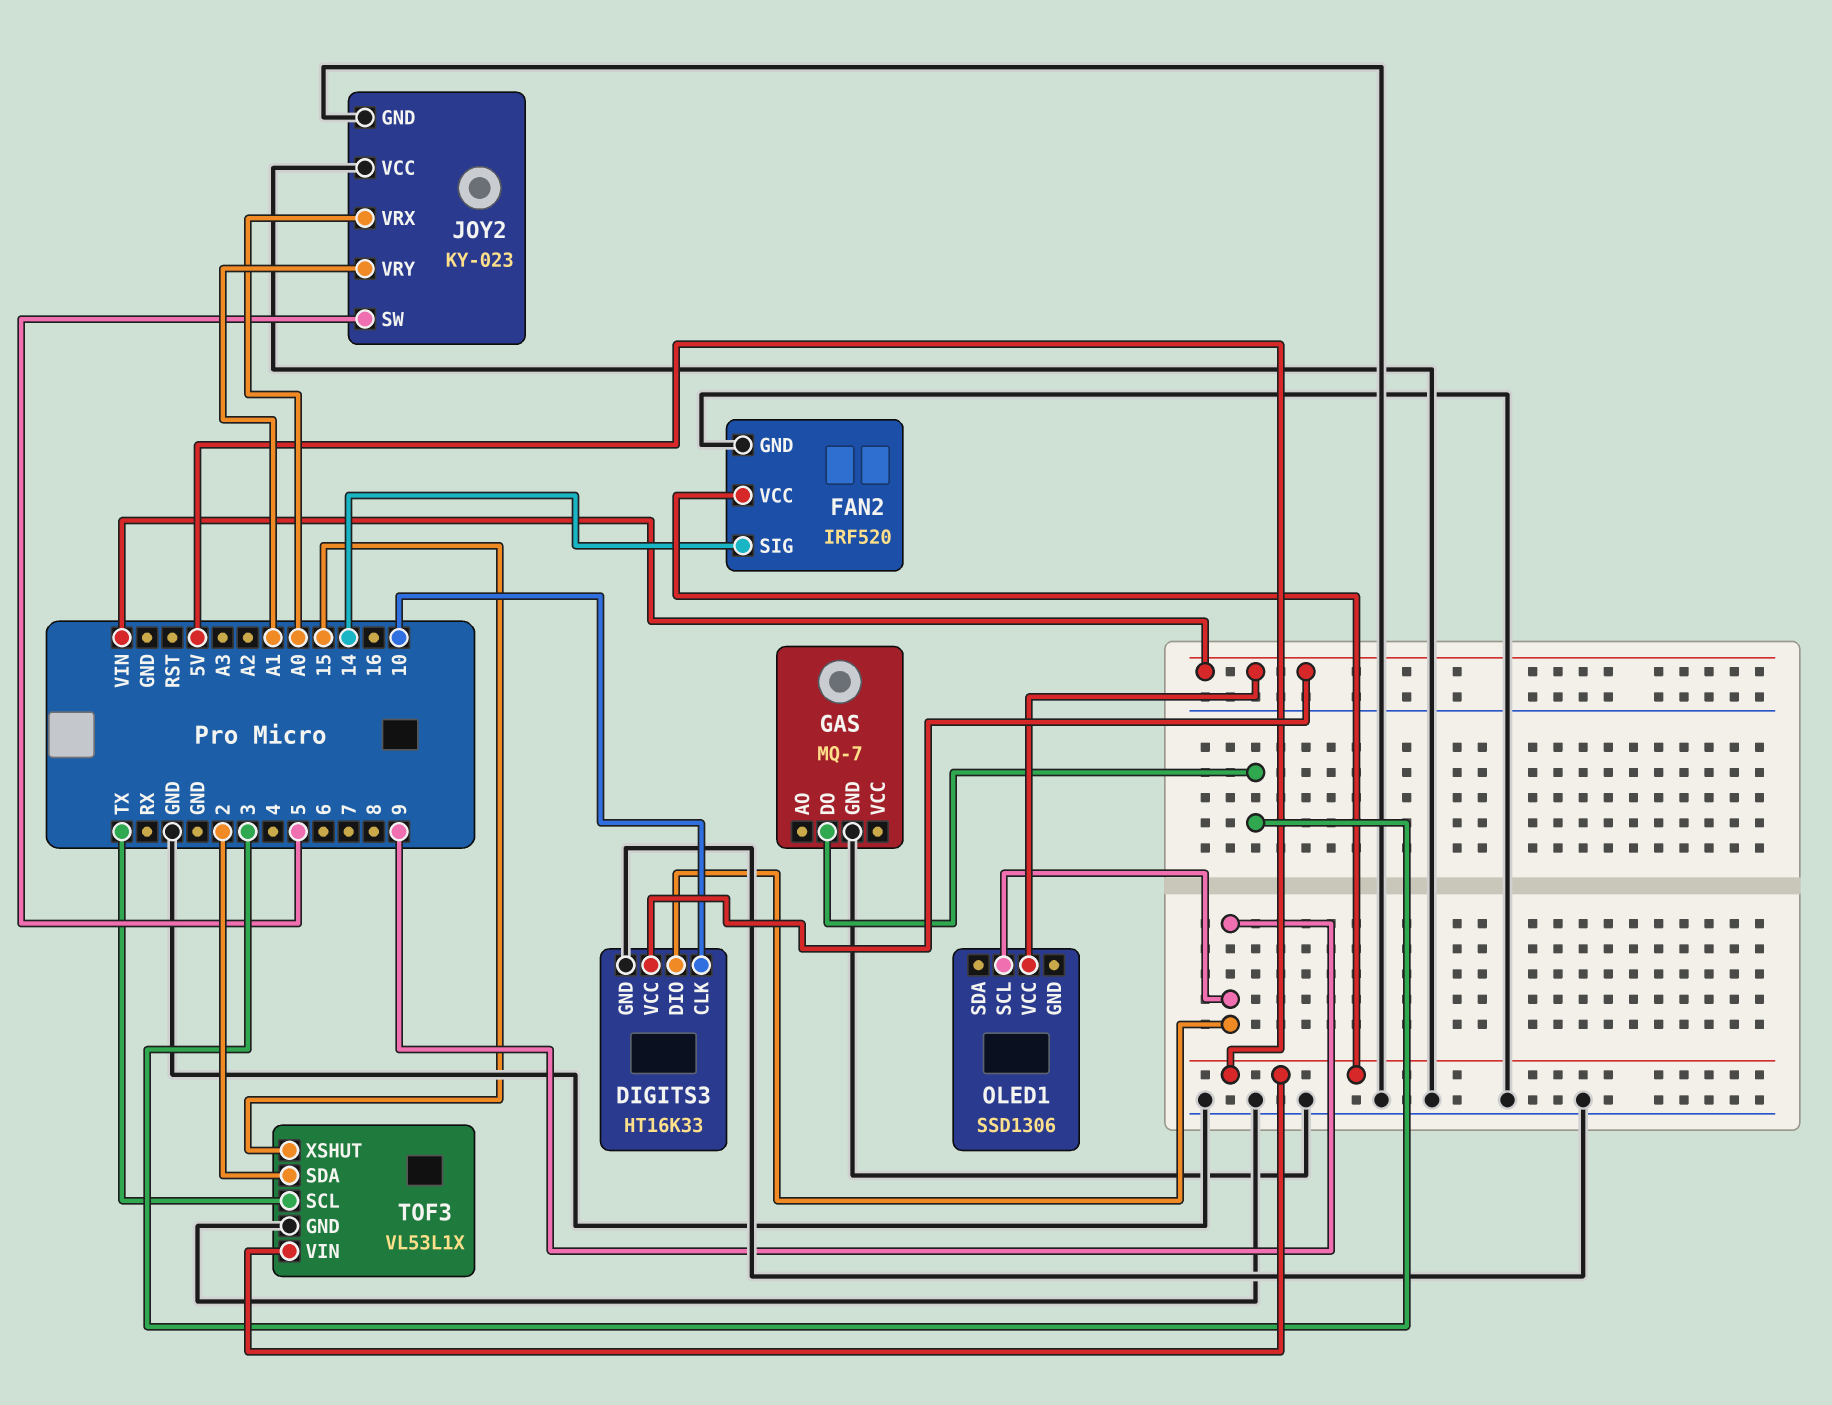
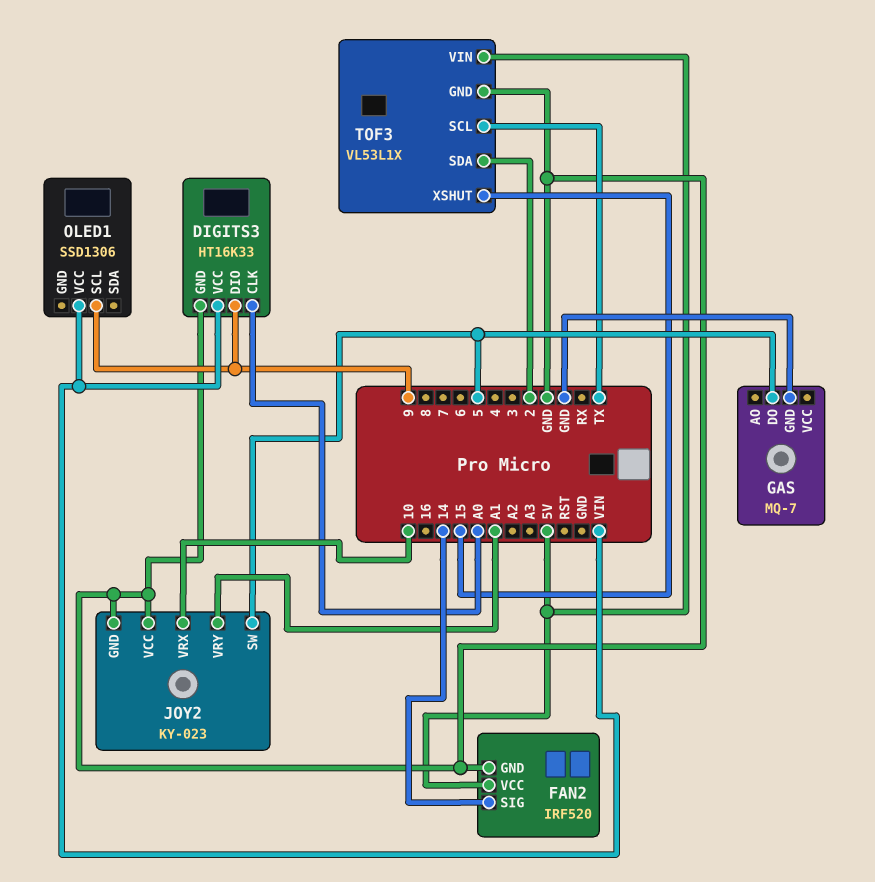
DIGITS3 pin CLK: 10 -> A0
GAS pin DO: 3 -> 5
JOY2 pin VRX: A0 -> 10

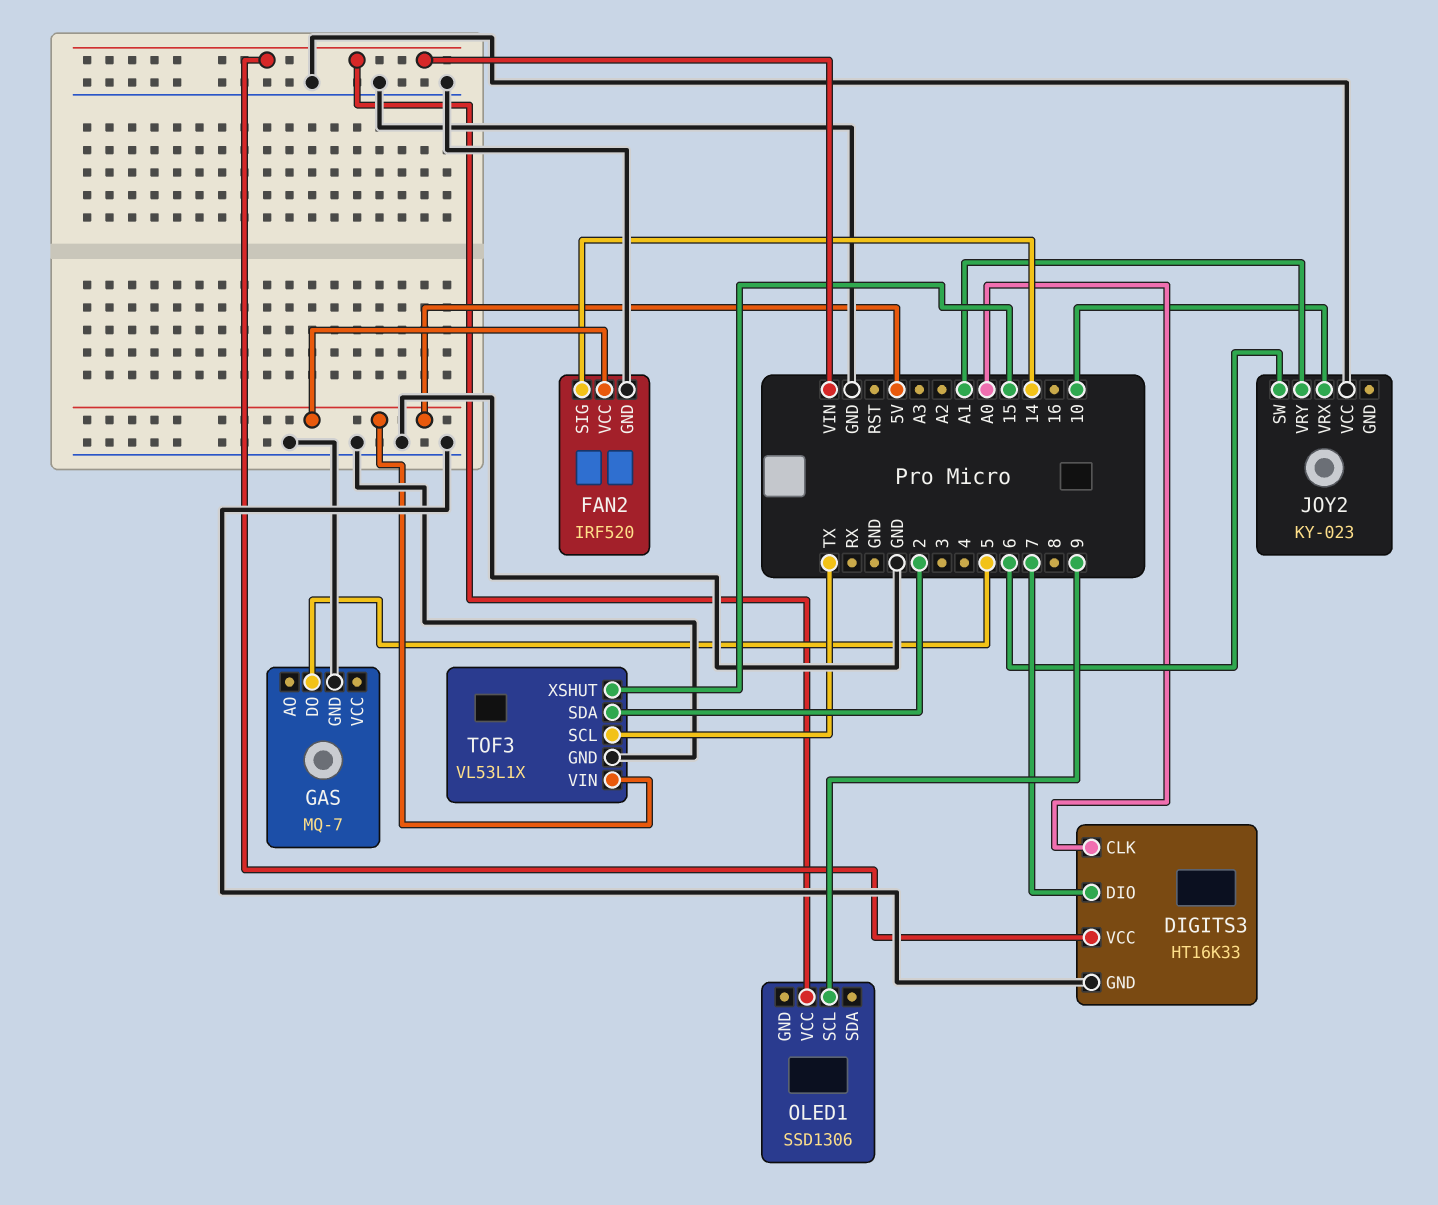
DIGITS3 pin DIO: 9 -> 7
JOY2 pin GND: GND -> none
JOY2 pin SW: 5 -> 6

